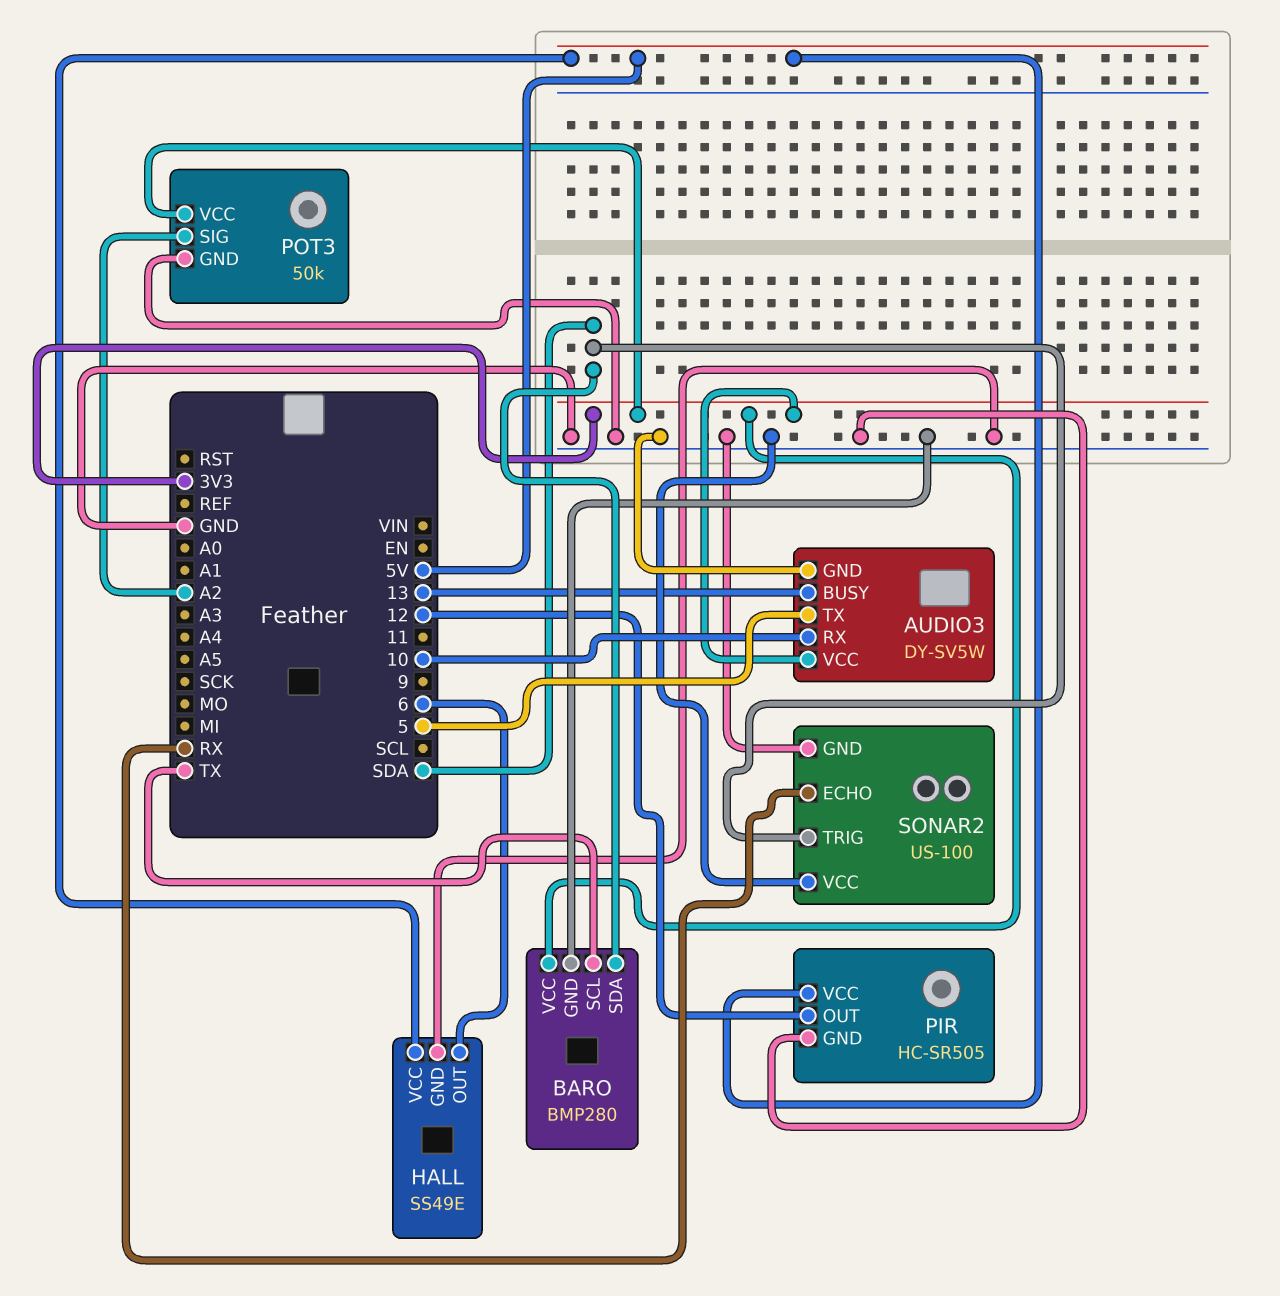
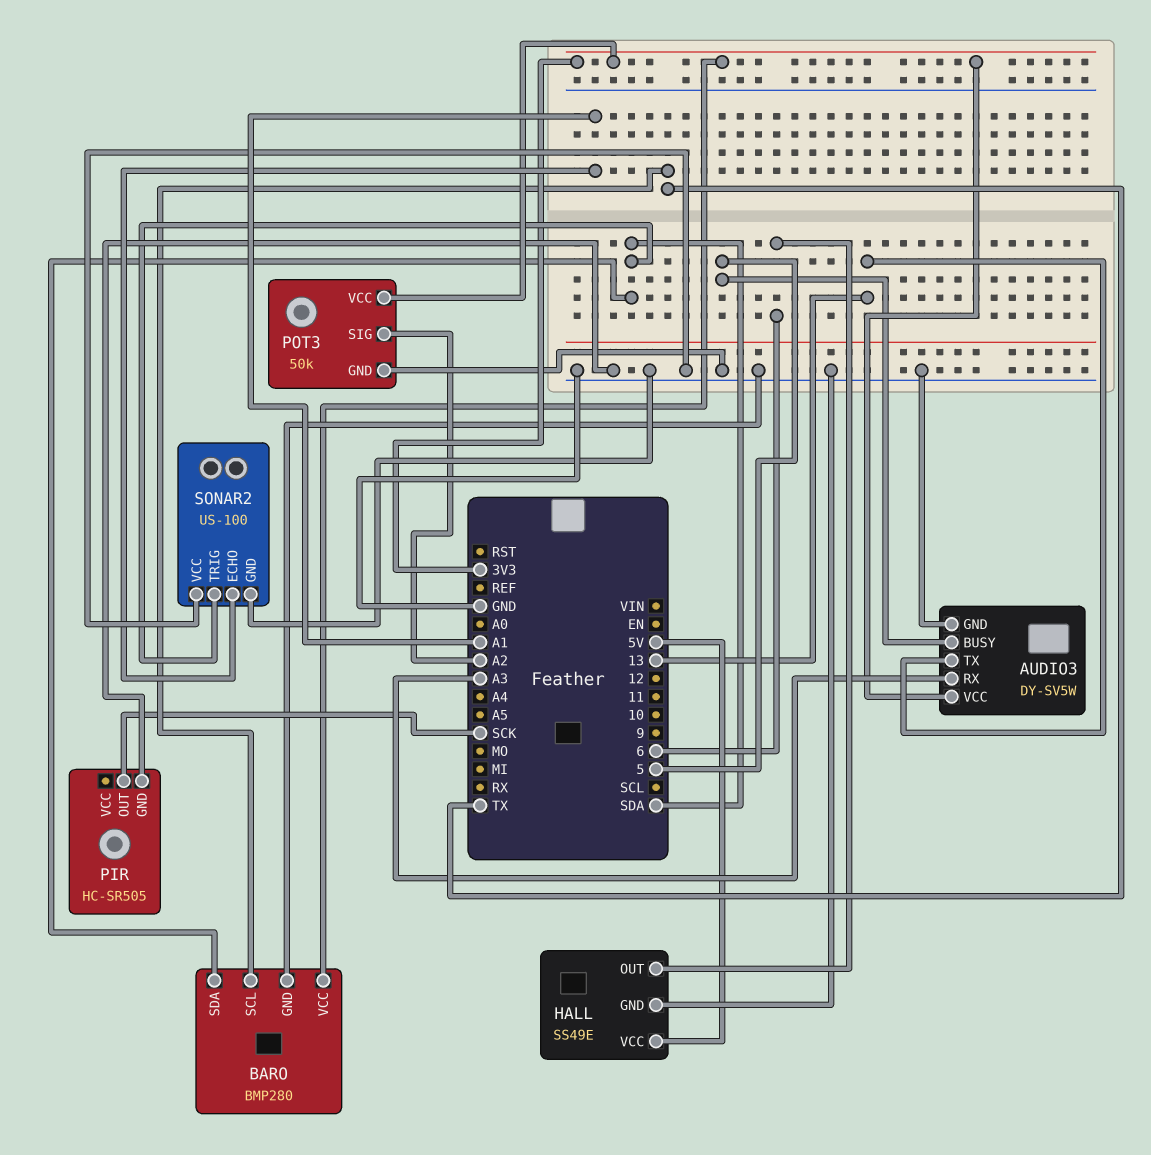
AUDIO3 pin BUSY: 13 -> 5
AUDIO3 pin RX: 10 -> A3
AUDIO3 pin TX: 5 -> 13
PIR pin OUT: 12 -> SCK
PIR pin VCC: 5V -> none
SONAR2 pin ECHO: RX -> A1

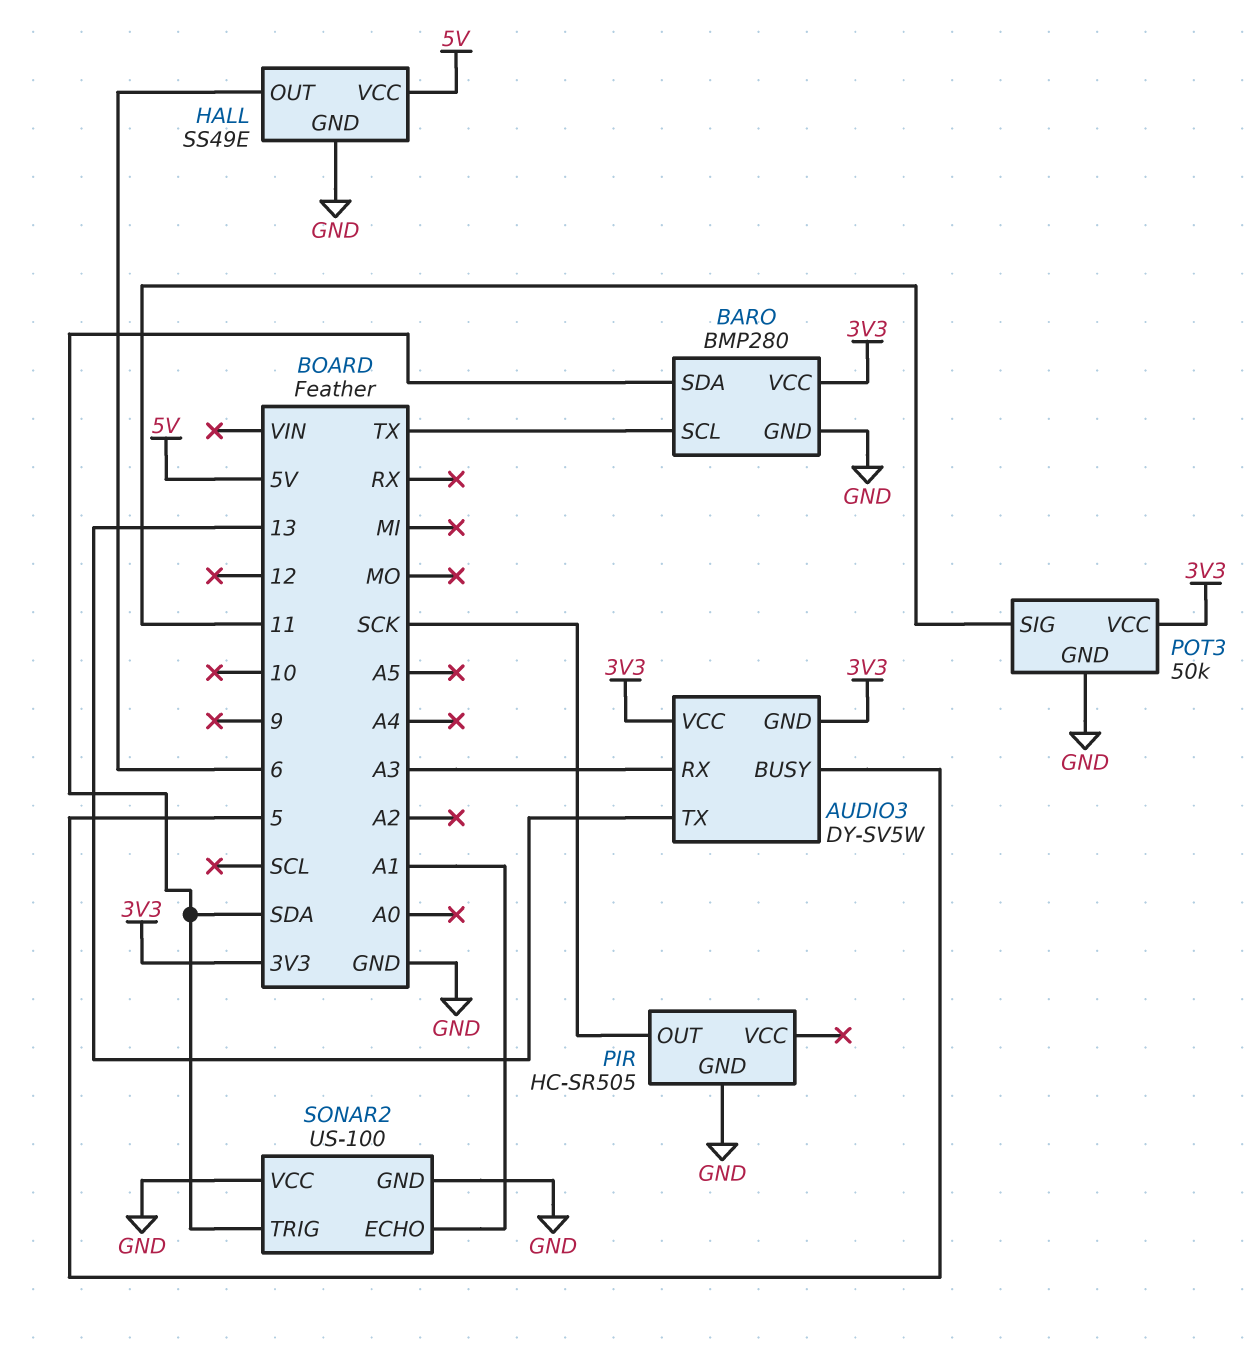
AUDIO3 pin GND: GND -> 3V3
POT3 pin SIG: A2 -> 11

